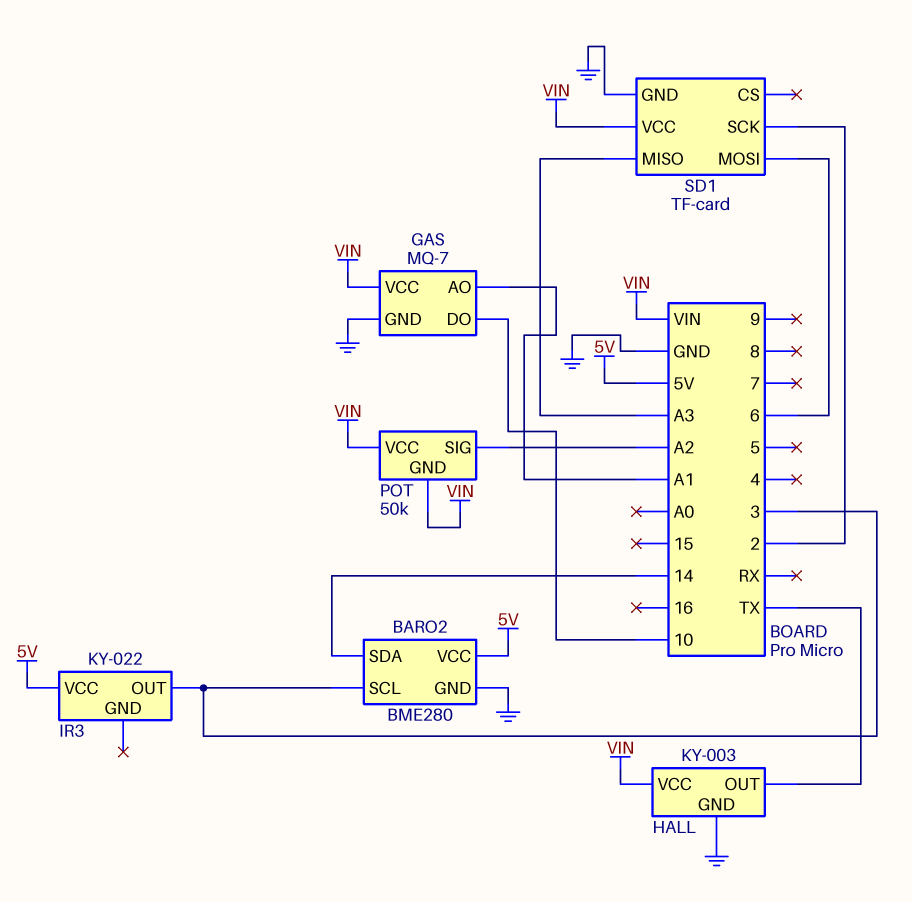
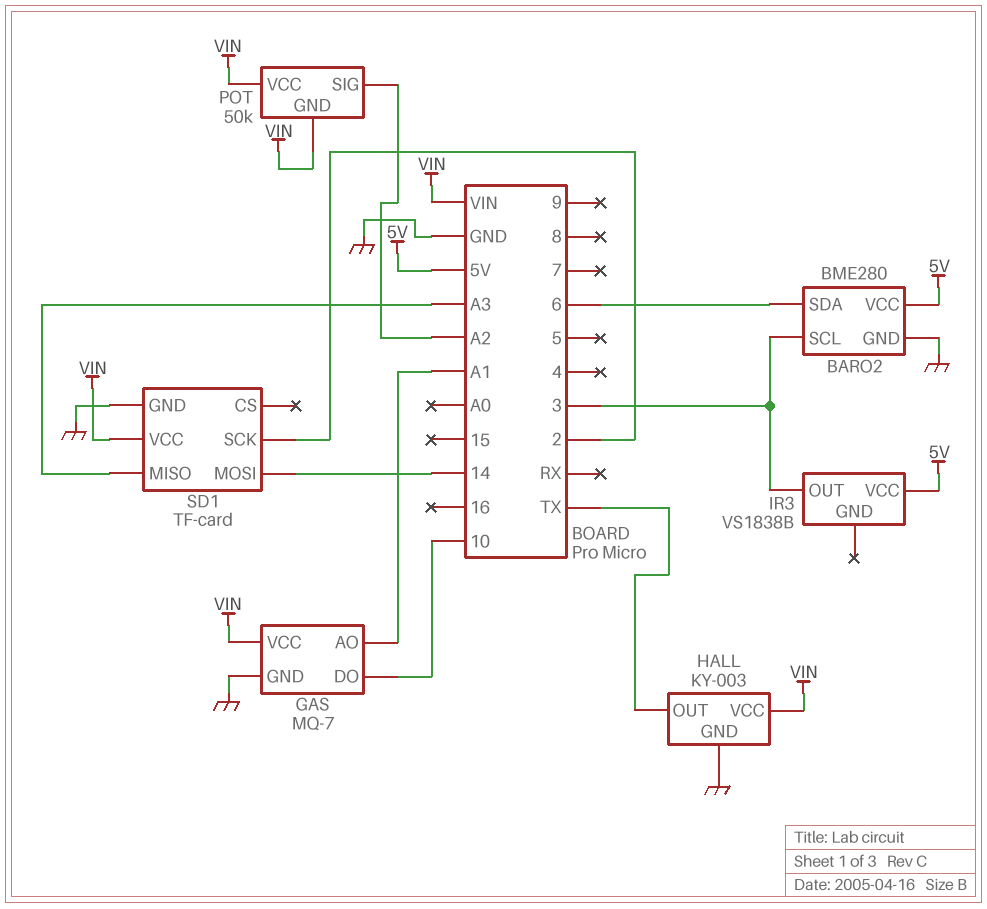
BARO2 pin SDA: 14 -> 6
IR3: KY-022 -> VS1838B
SD1 pin MOSI: 6 -> 14

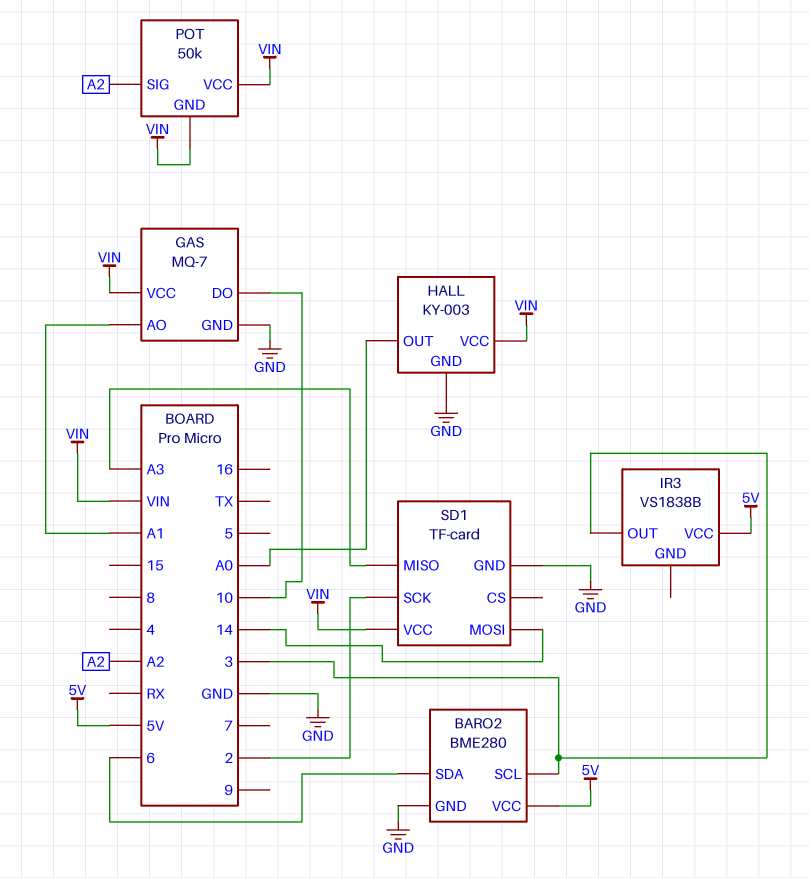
HALL pin OUT: TX -> A0

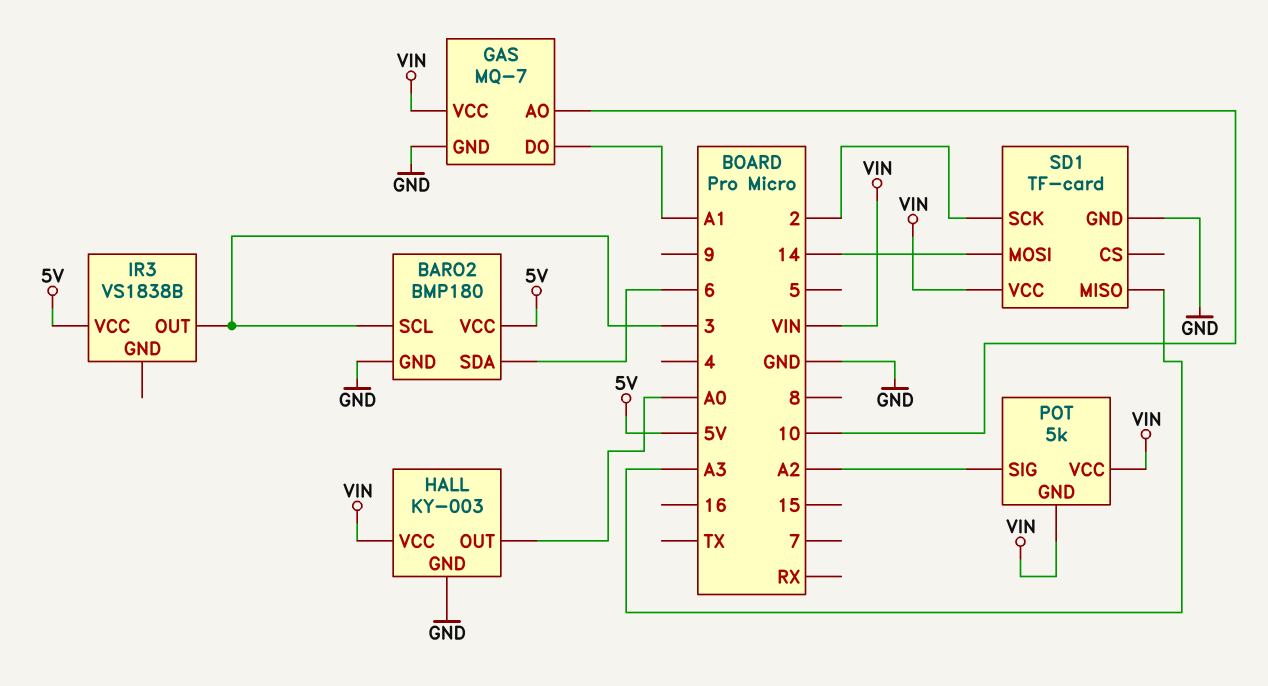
BARO2: BME280 -> BMP180
GAS pin AO: A1 -> 10
GAS pin DO: 10 -> A1
POT: 50k -> 5k

